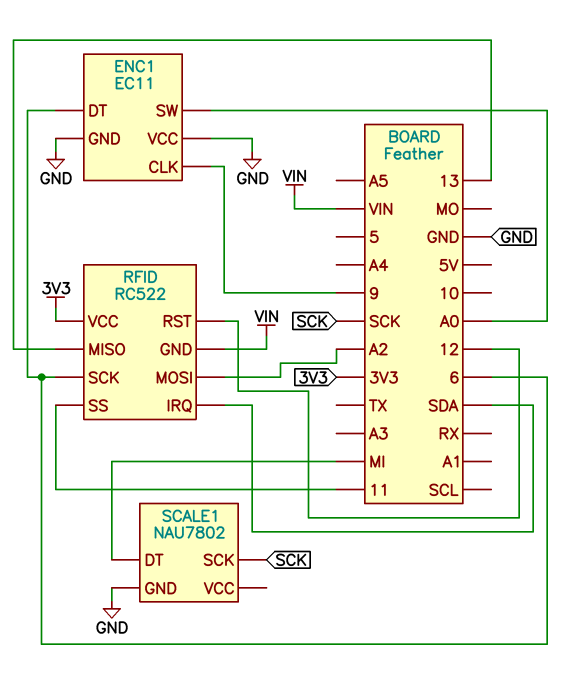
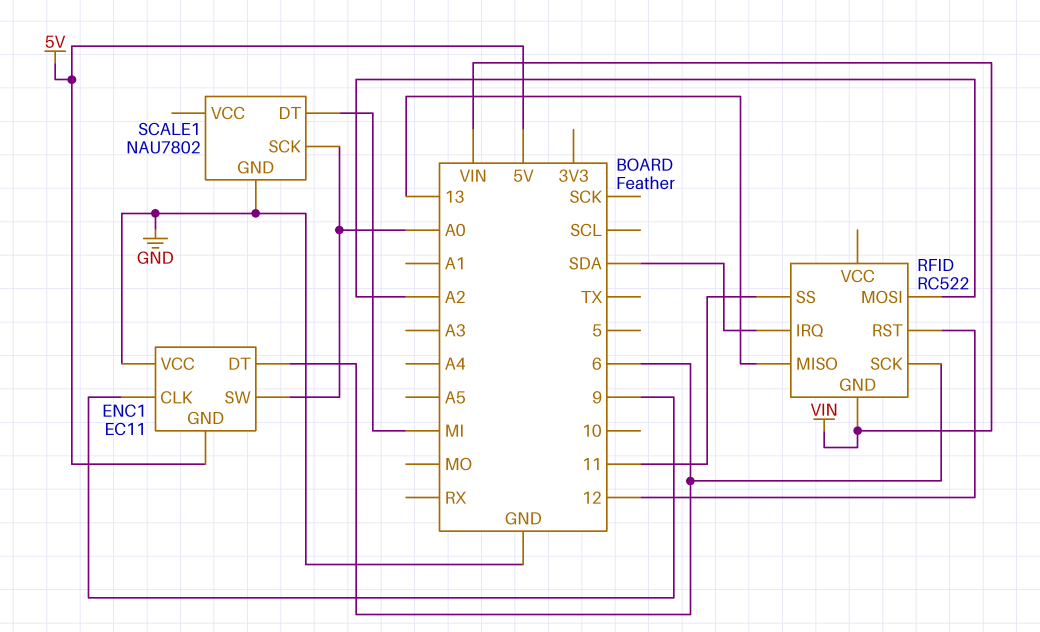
ENC1 pin GND: GND -> 5V
RFID pin VCC: 3V3 -> none
SCALE1 pin SCK: SCK -> A0

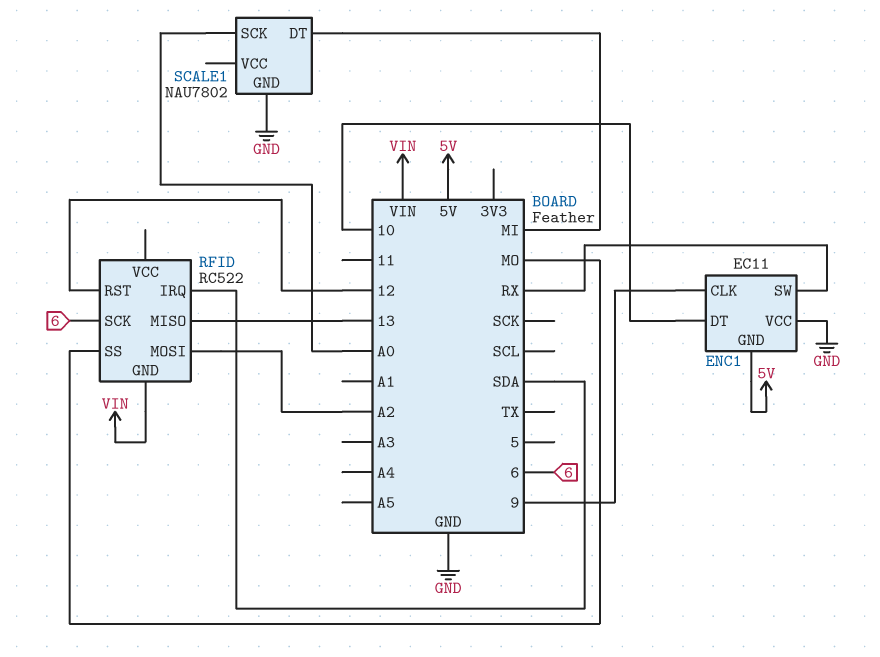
ENC1 pin DT: 6 -> 10
ENC1 pin SW: A0 -> RX
RFID pin SS: 11 -> MO

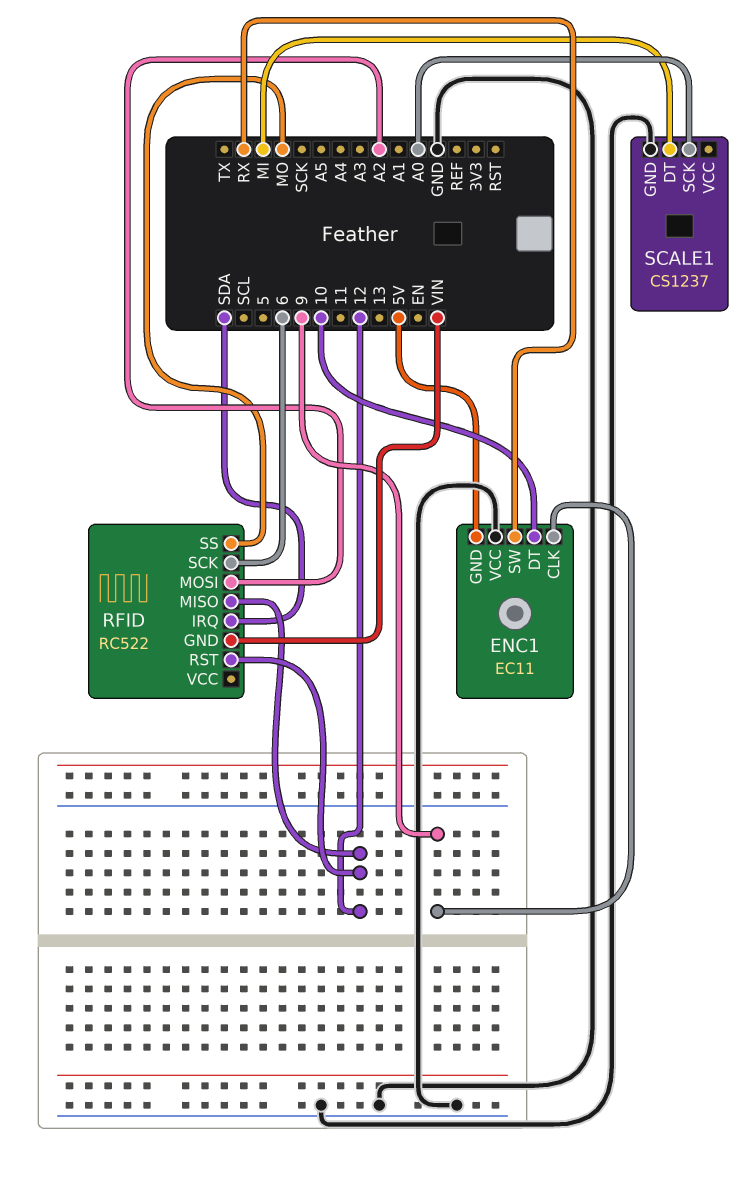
RFID pin MISO: 13 -> 12
SCALE1: NAU7802 -> CS1237

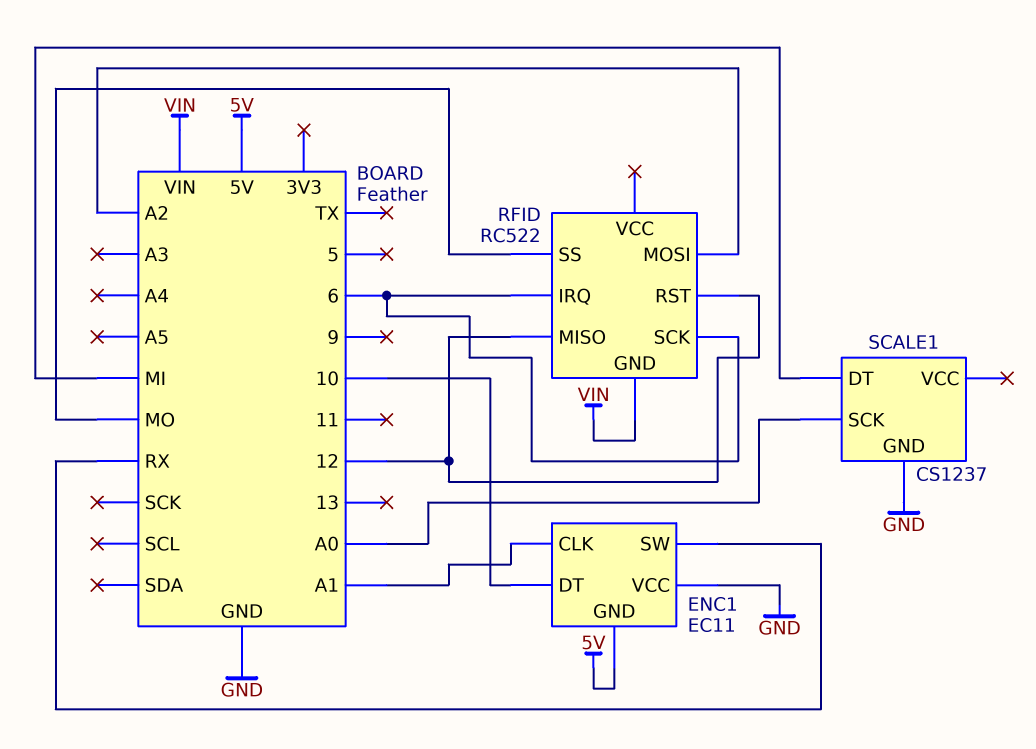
ENC1 pin CLK: 9 -> A1
RFID pin IRQ: SDA -> 6

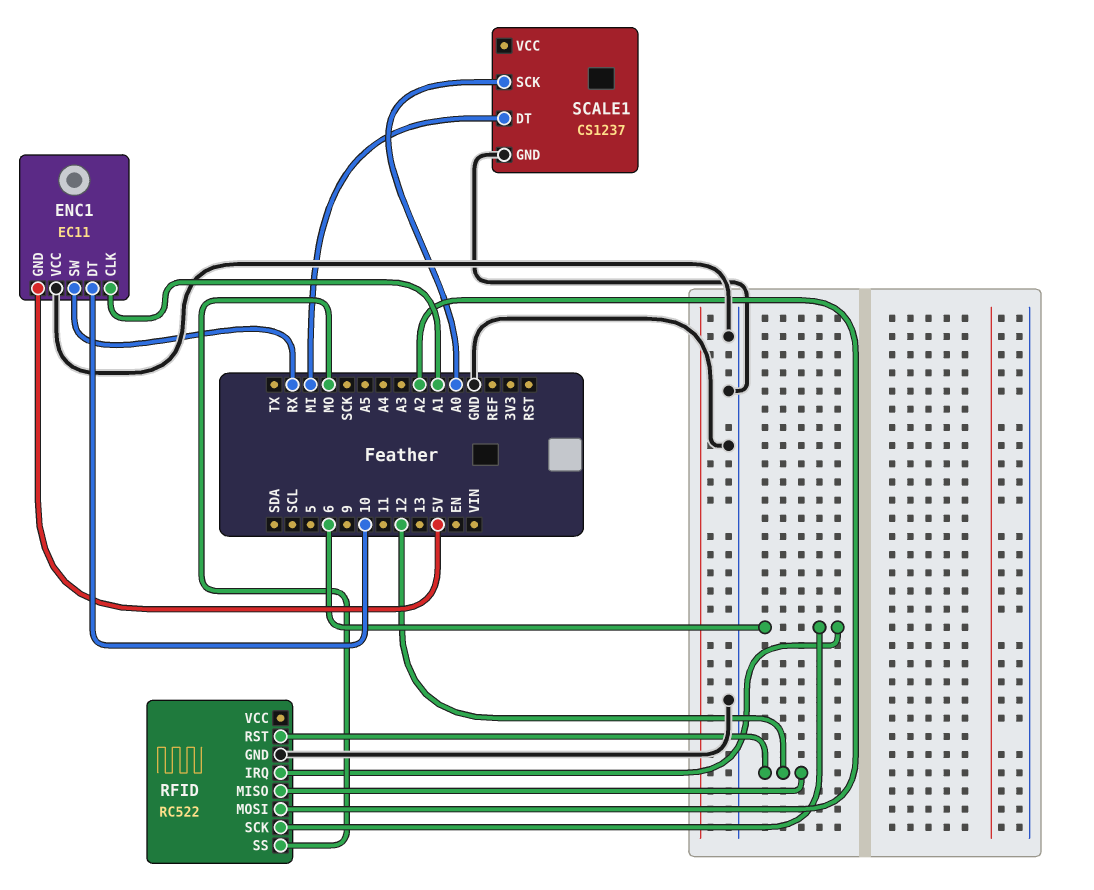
RFID pin GND: VIN -> GND

